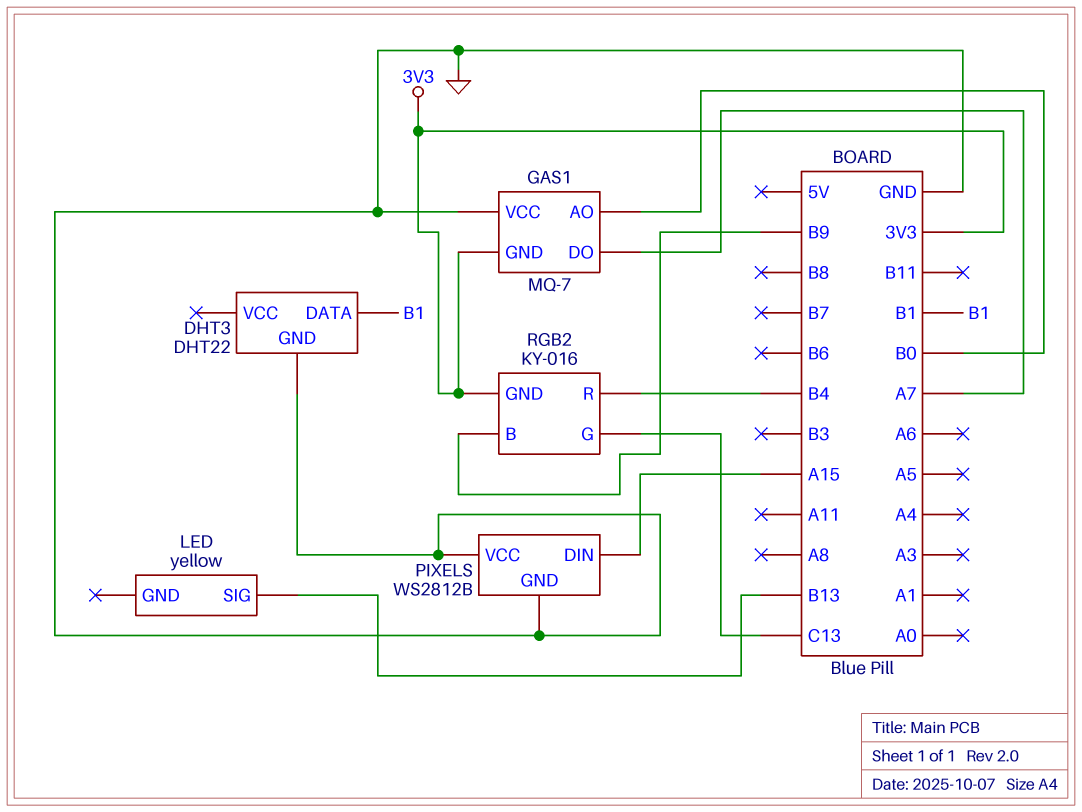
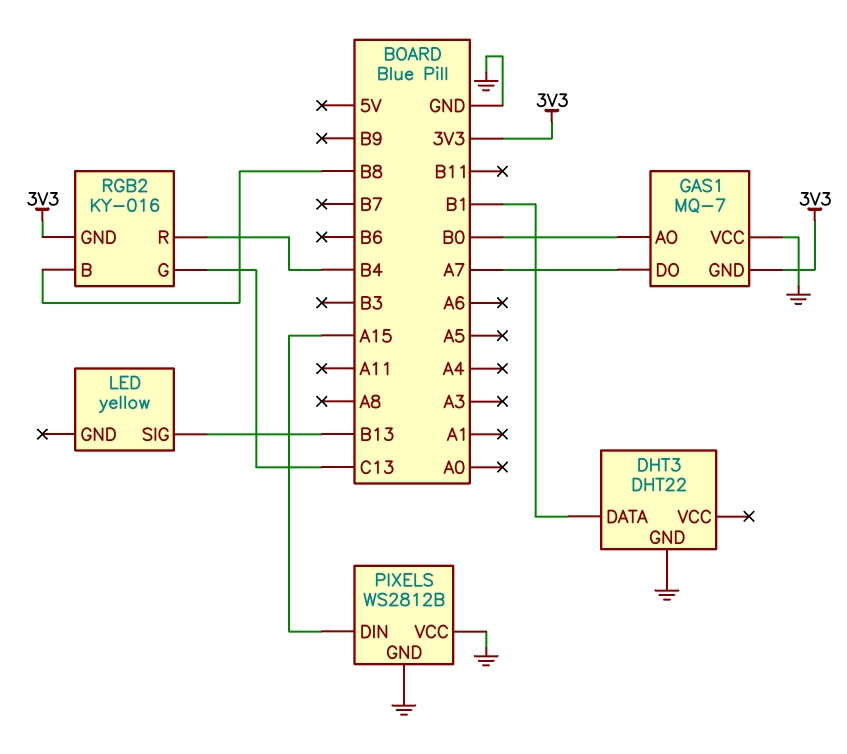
RGB2 pin B: B9 -> B8

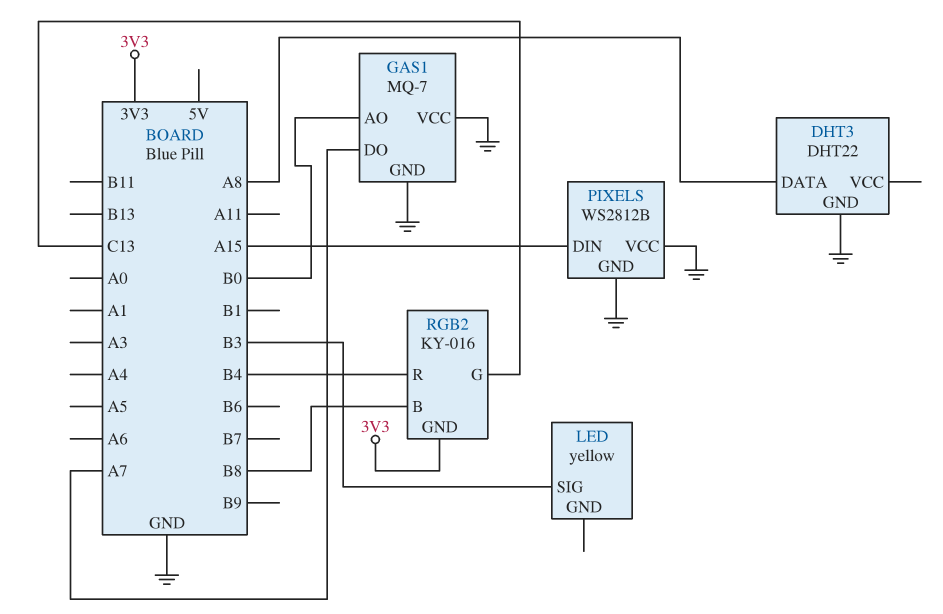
DHT3 pin DATA: B1 -> A8
GAS1 pin GND: 3V3 -> GND
LED pin SIG: B13 -> B3

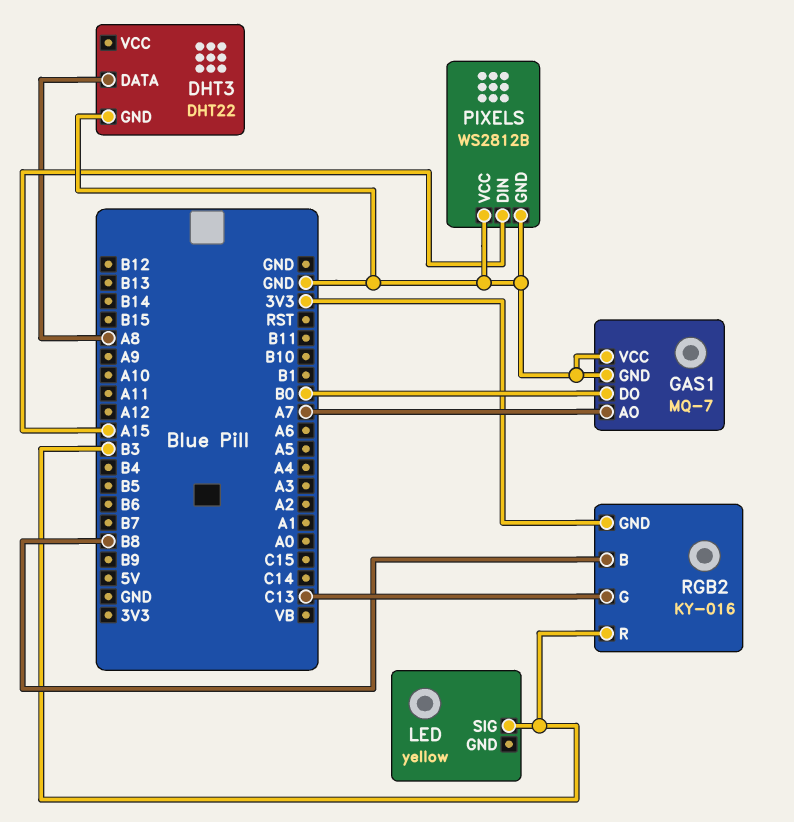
GAS1 pin AO: B0 -> A7
GAS1 pin DO: A7 -> B0
RGB2 pin R: B4 -> B3

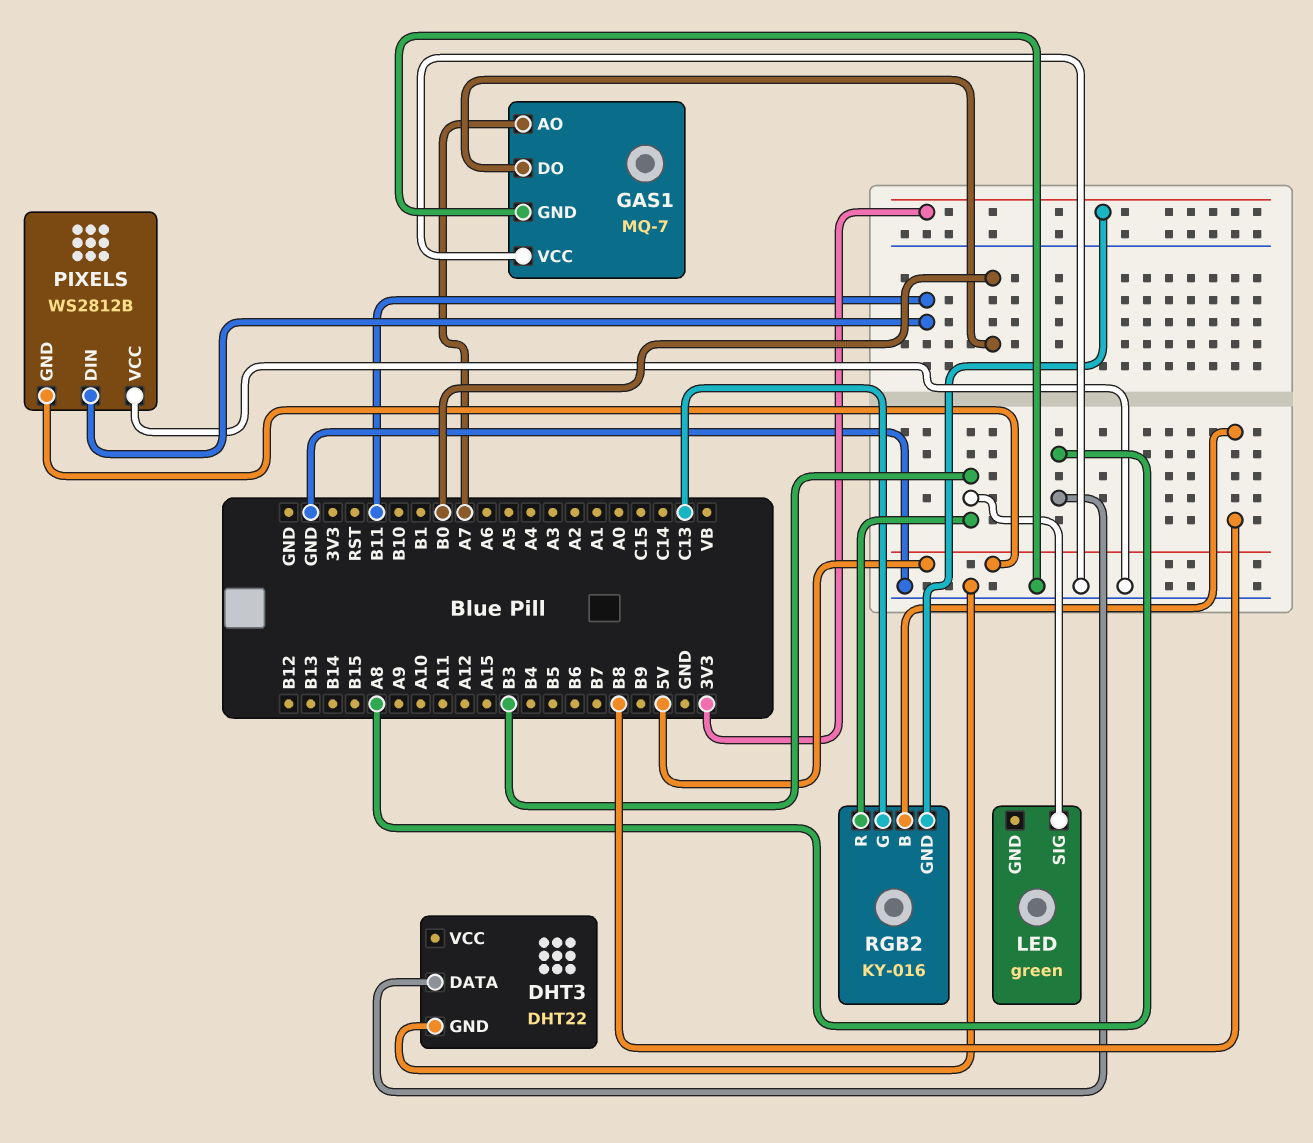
LED: yellow -> green
PIXELS pin DIN: A15 -> B11
PIXELS pin GND: GND -> 5V

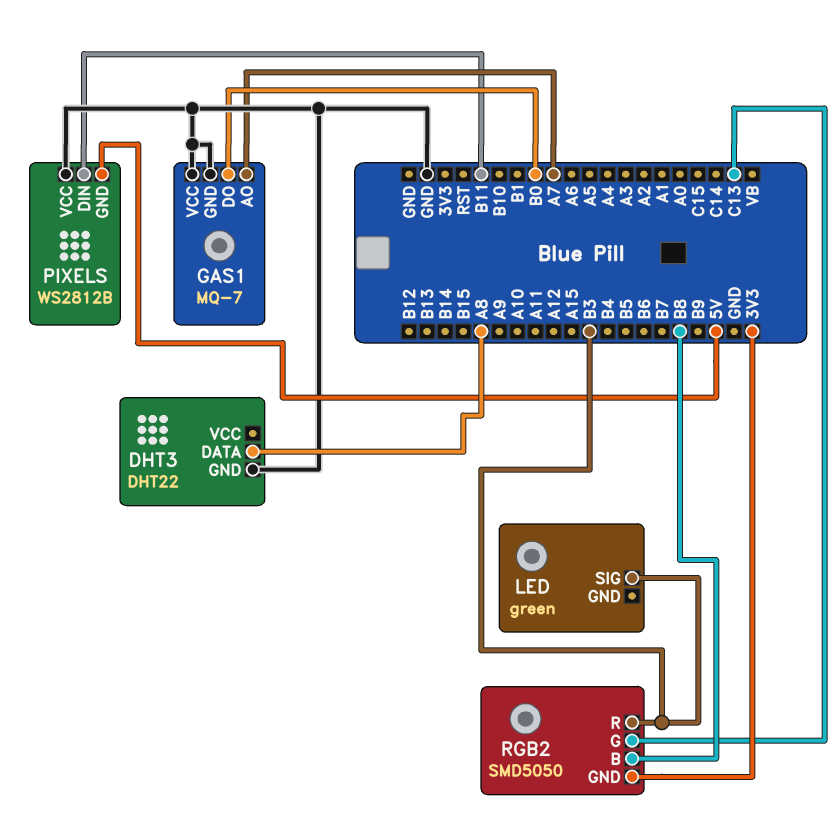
RGB2: KY-016 -> SMD5050

